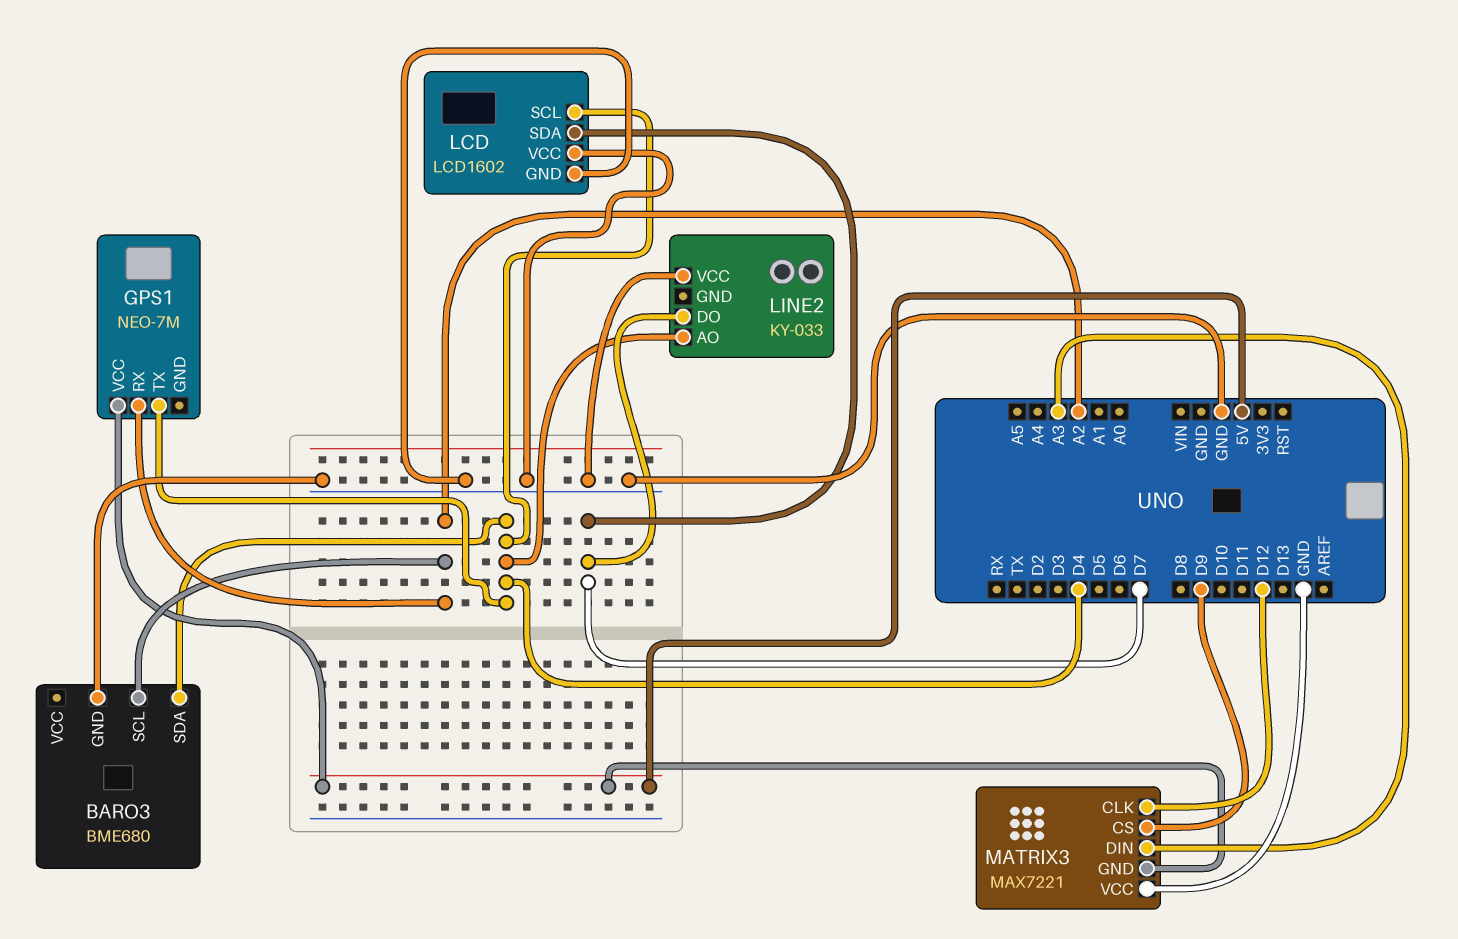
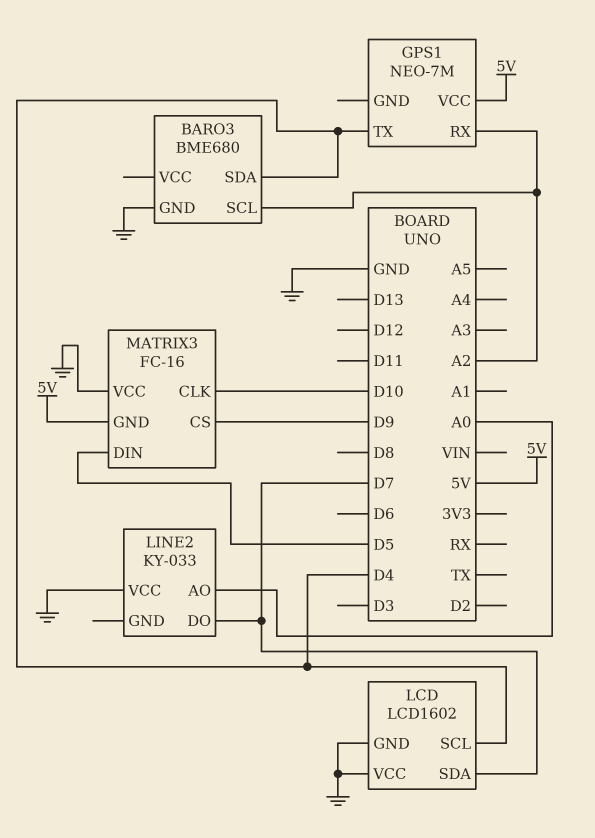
LINE2 pin AO: D4 -> A0
MATRIX3: MAX7221 -> FC-16
MATRIX3 pin CLK: D12 -> D10
MATRIX3 pin DIN: A3 -> D5

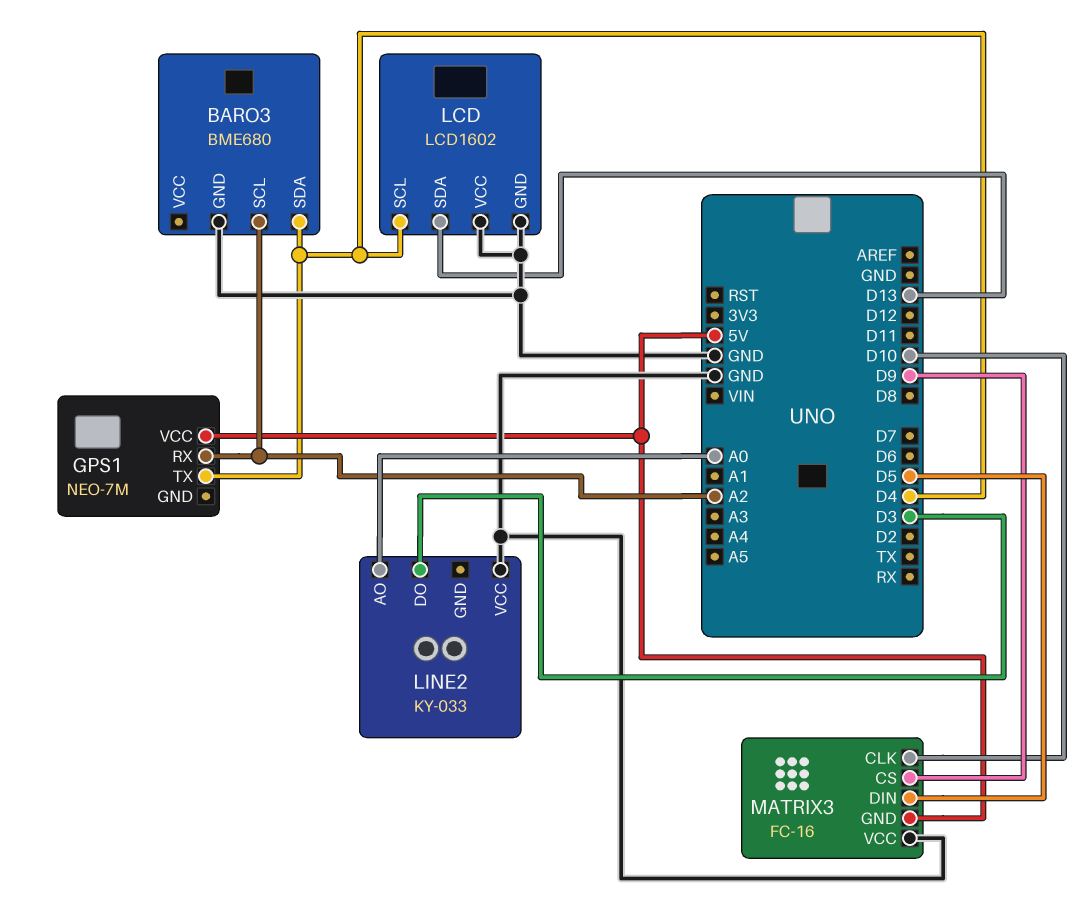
LCD pin SDA: D7 -> D13
LINE2 pin DO: D7 -> D3

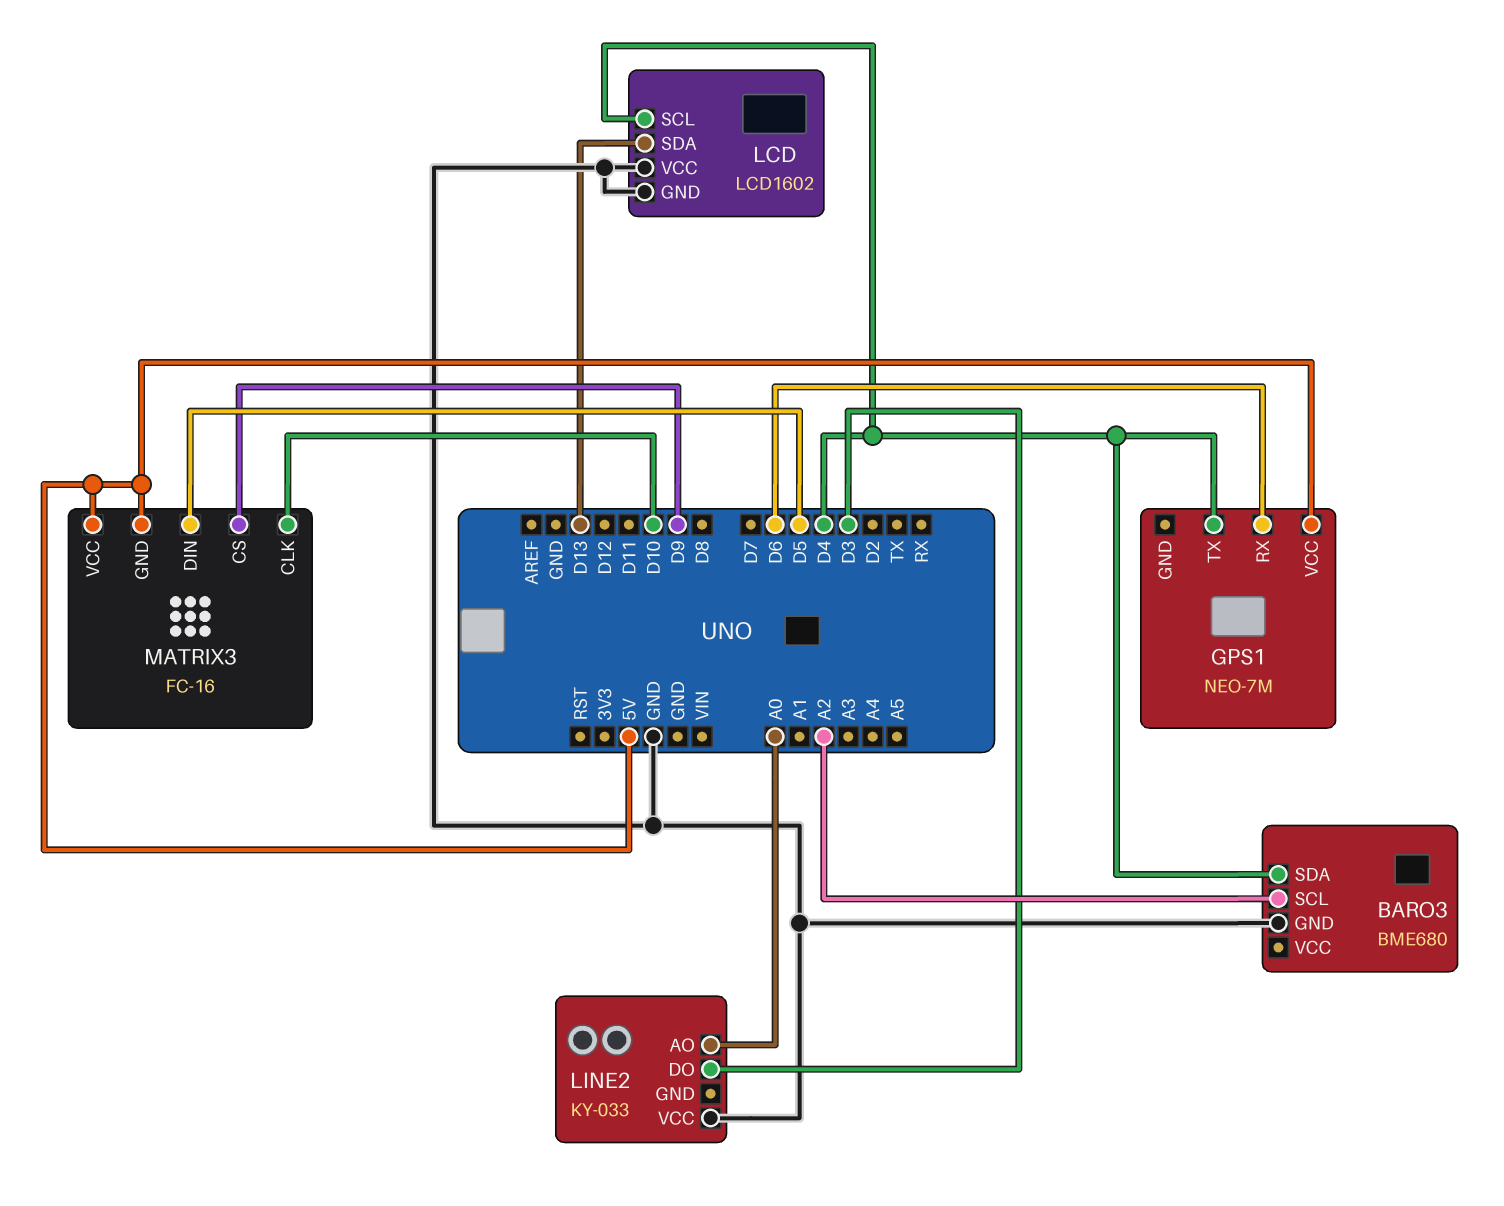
GPS1 pin RX: A2 -> D6
MATRIX3 pin VCC: GND -> 5V

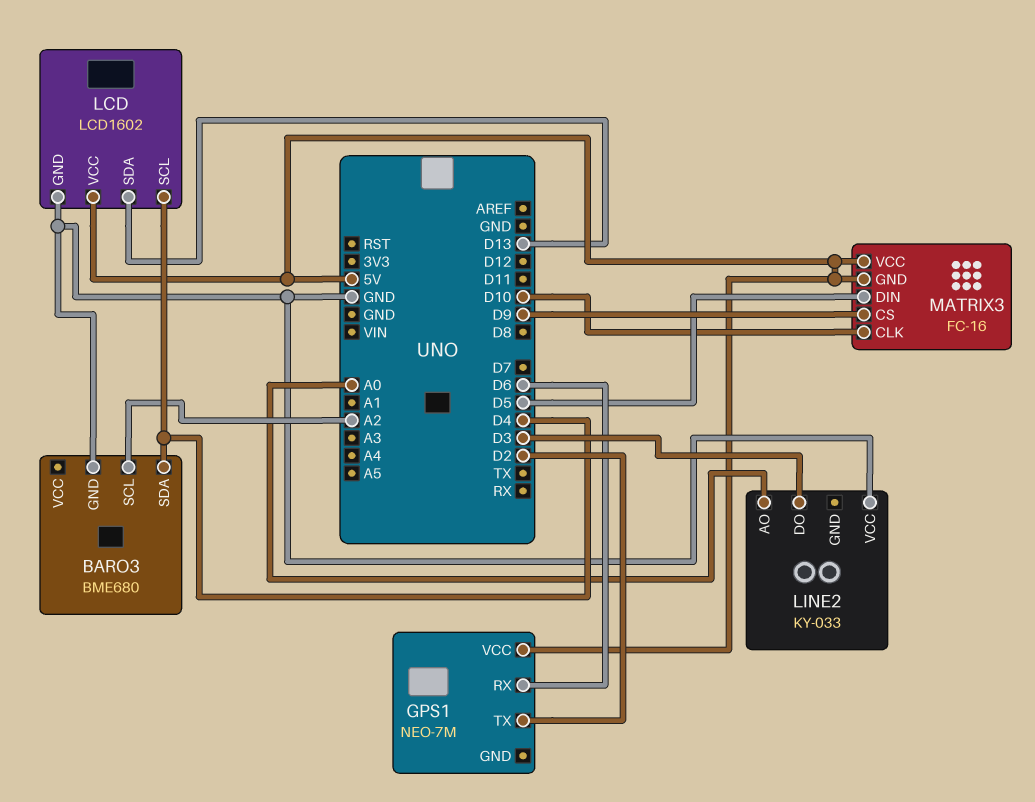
GPS1 pin TX: D4 -> D2
LCD pin VCC: GND -> 5V

